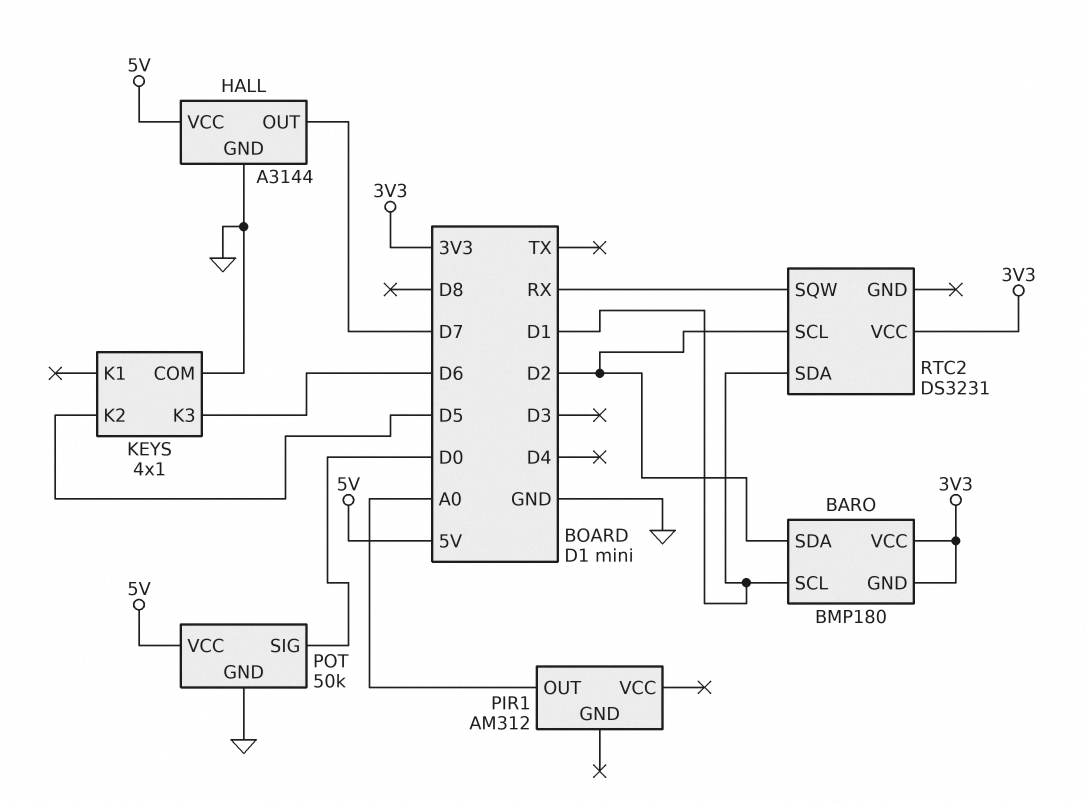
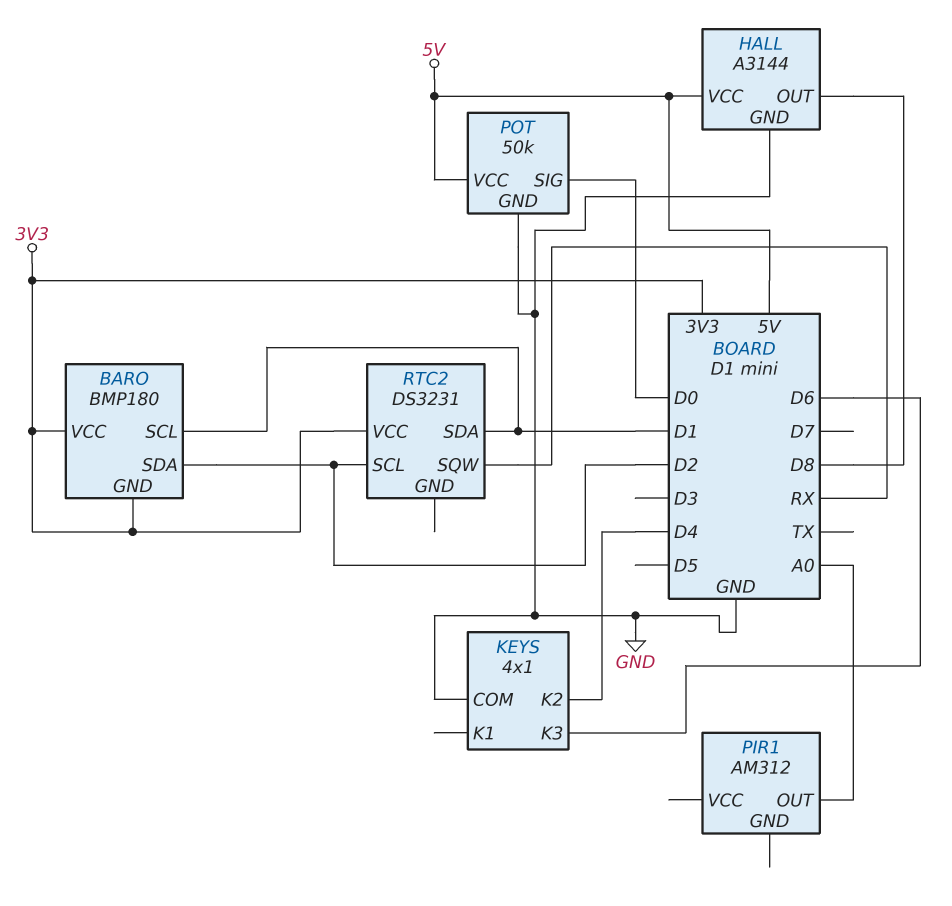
HALL pin OUT: D7 -> D8
KEYS pin K2: D5 -> D4

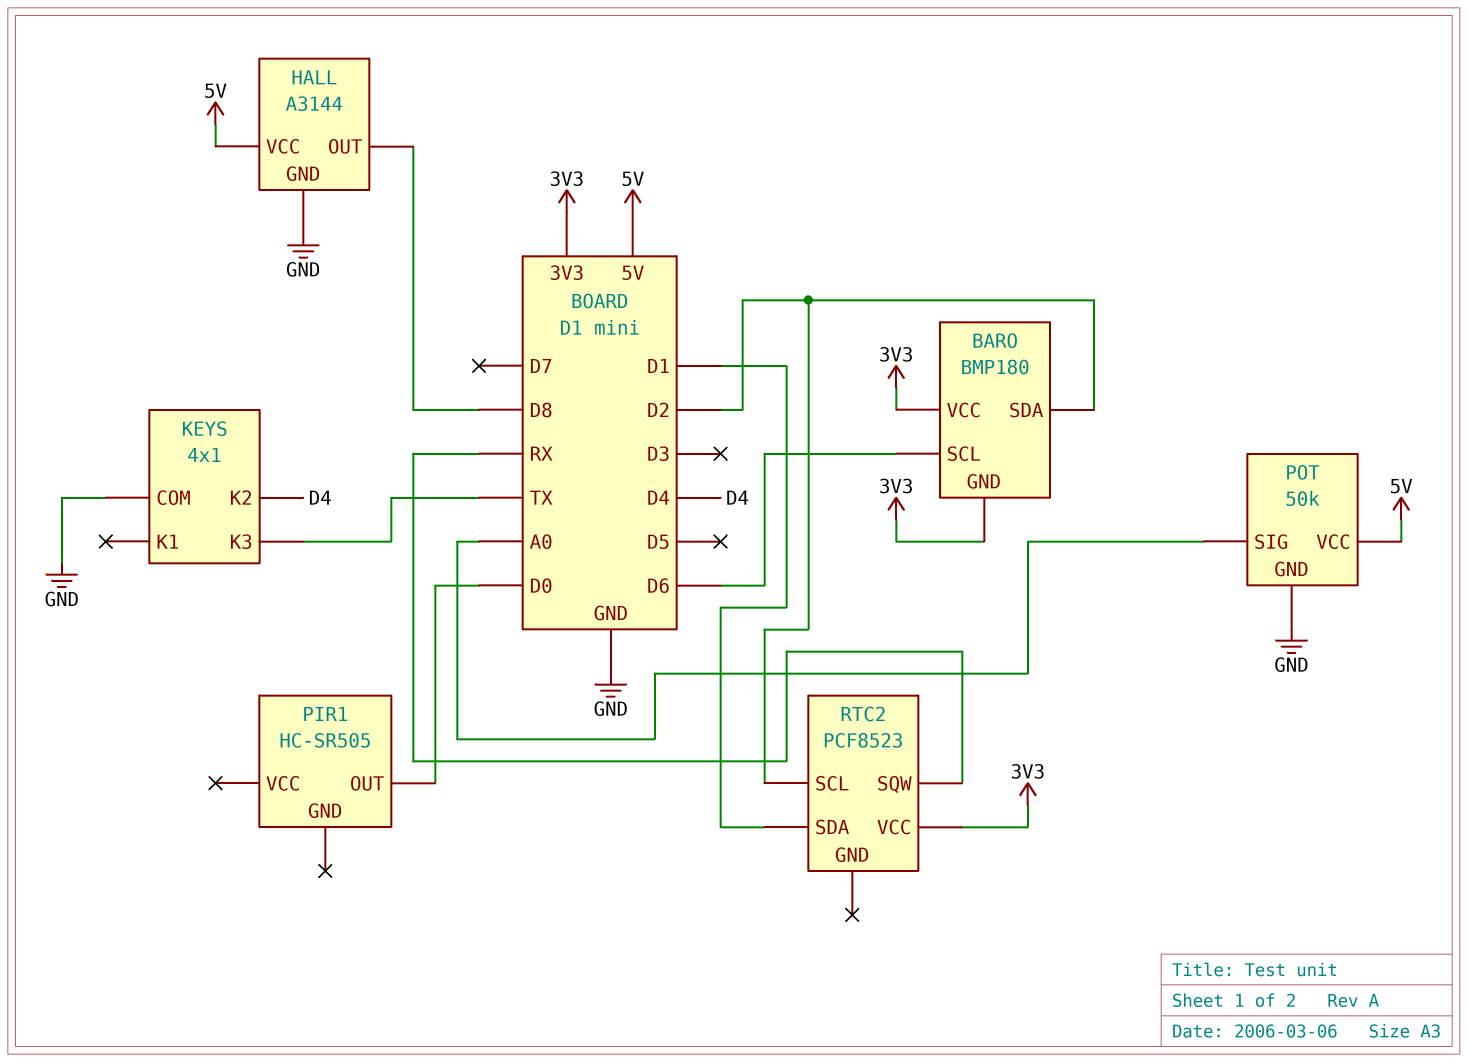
BARO pin SCL: D1 -> D6
KEYS pin K3: D6 -> TX
PIR1: AM312 -> HC-SR505
PIR1 pin OUT: A0 -> D0
POT pin SIG: D0 -> A0
RTC2: DS3231 -> PCF8523

